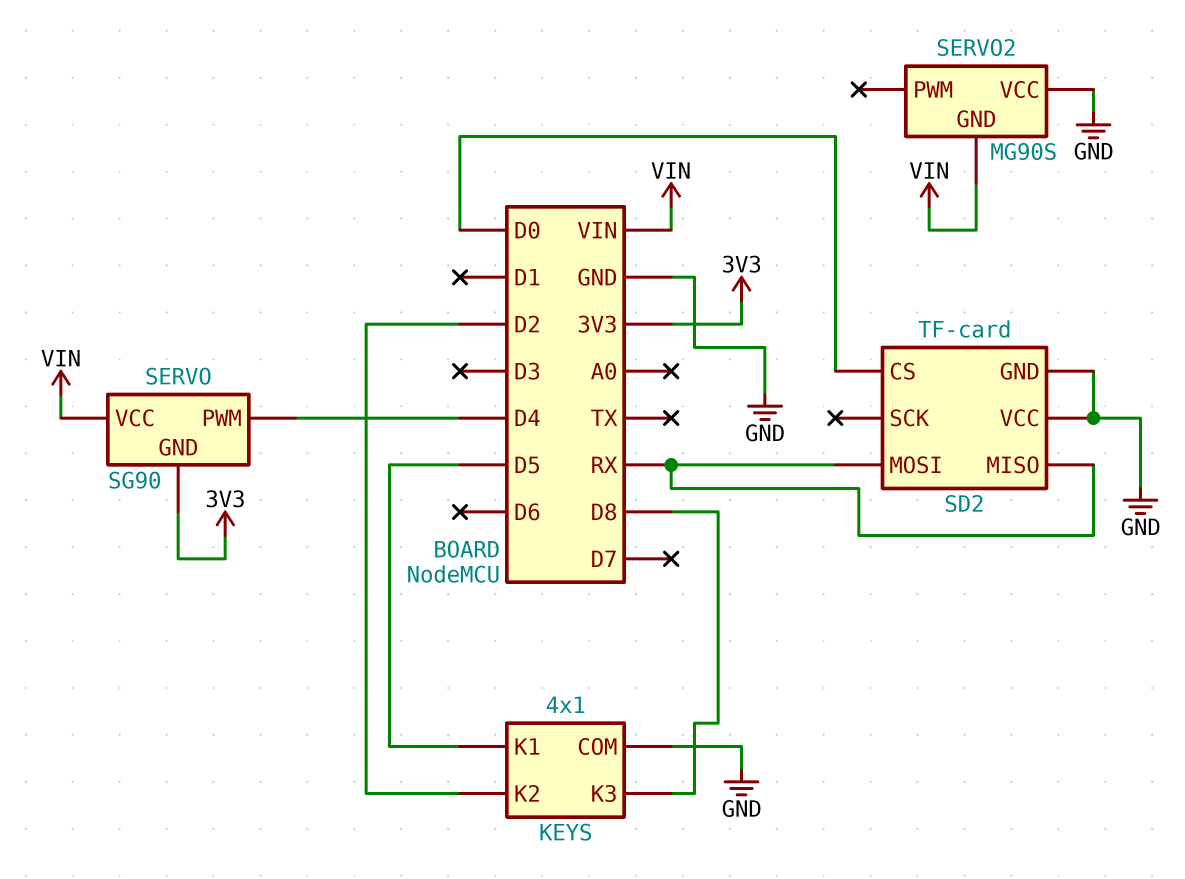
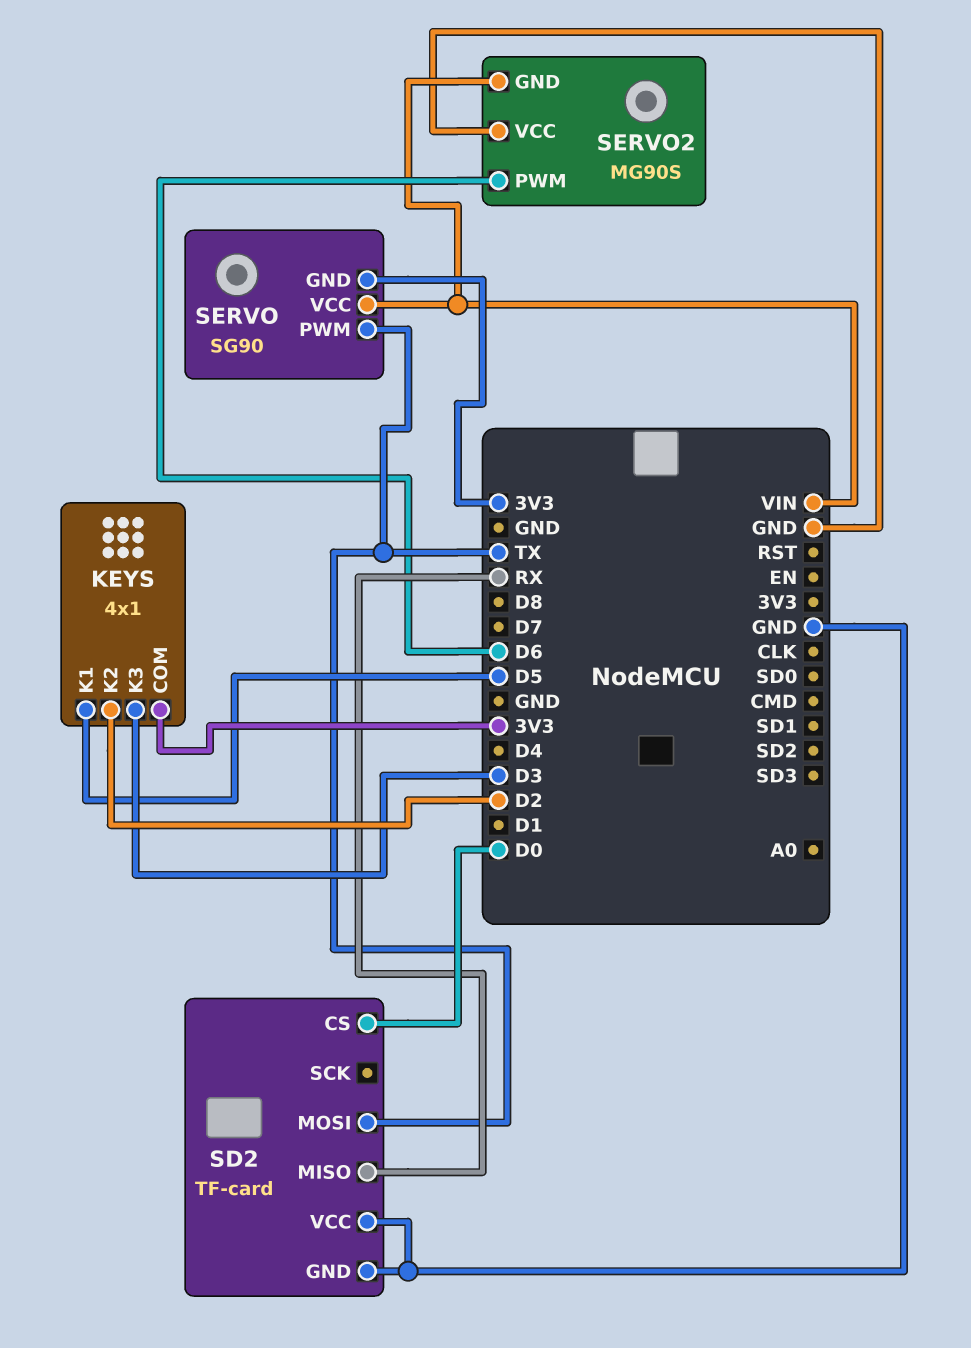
KEYS pin COM: GND -> 3V3
KEYS pin K3: D8 -> D3
SD2 pin MOSI: RX -> TX
SERVO pin PWM: D4 -> TX
SERVO2 pin PWM: none -> D6

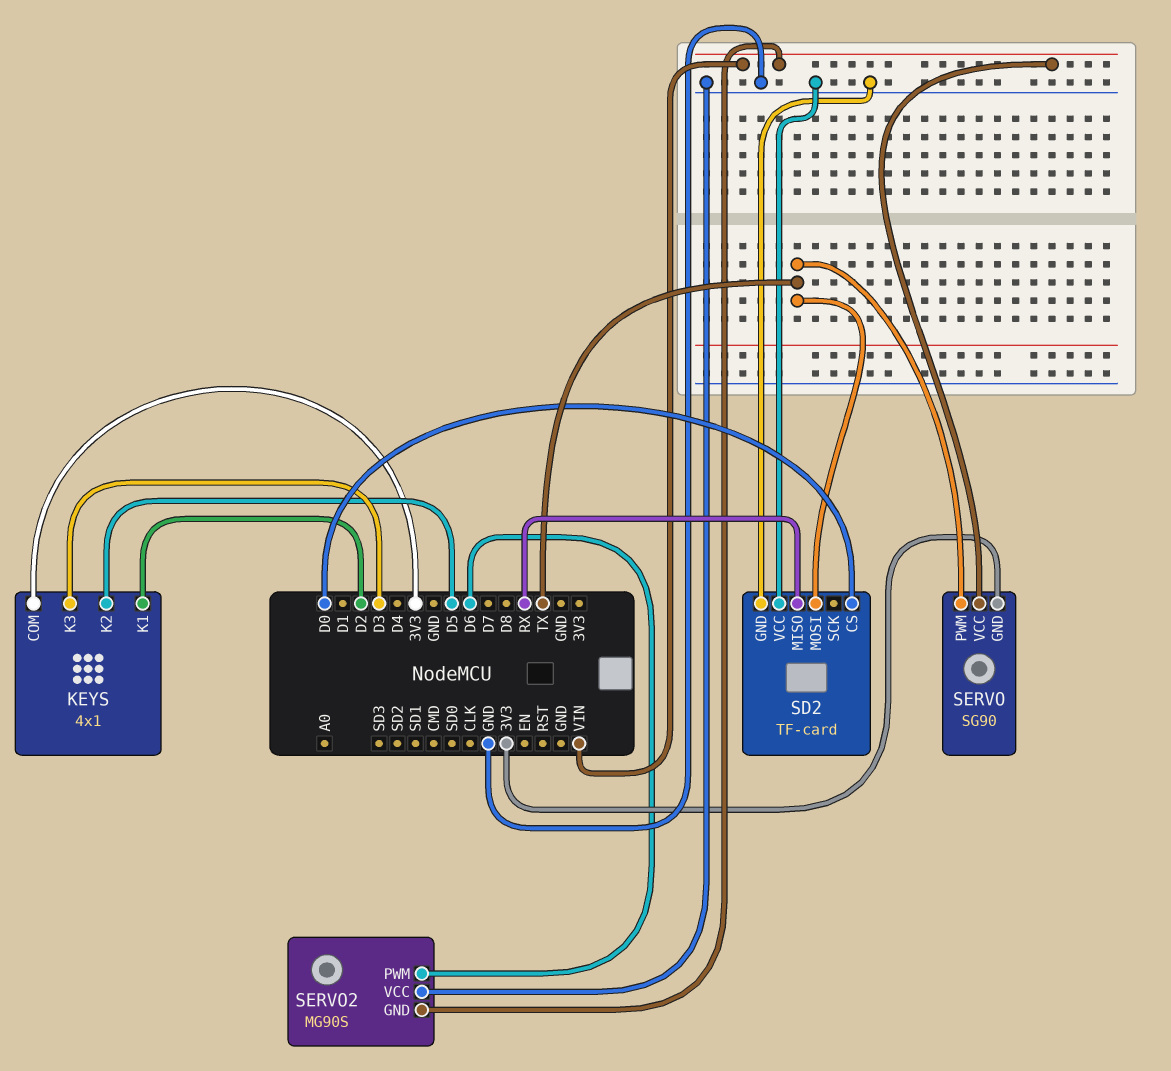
KEYS pin K1: D5 -> D2
KEYS pin K2: D2 -> D5

